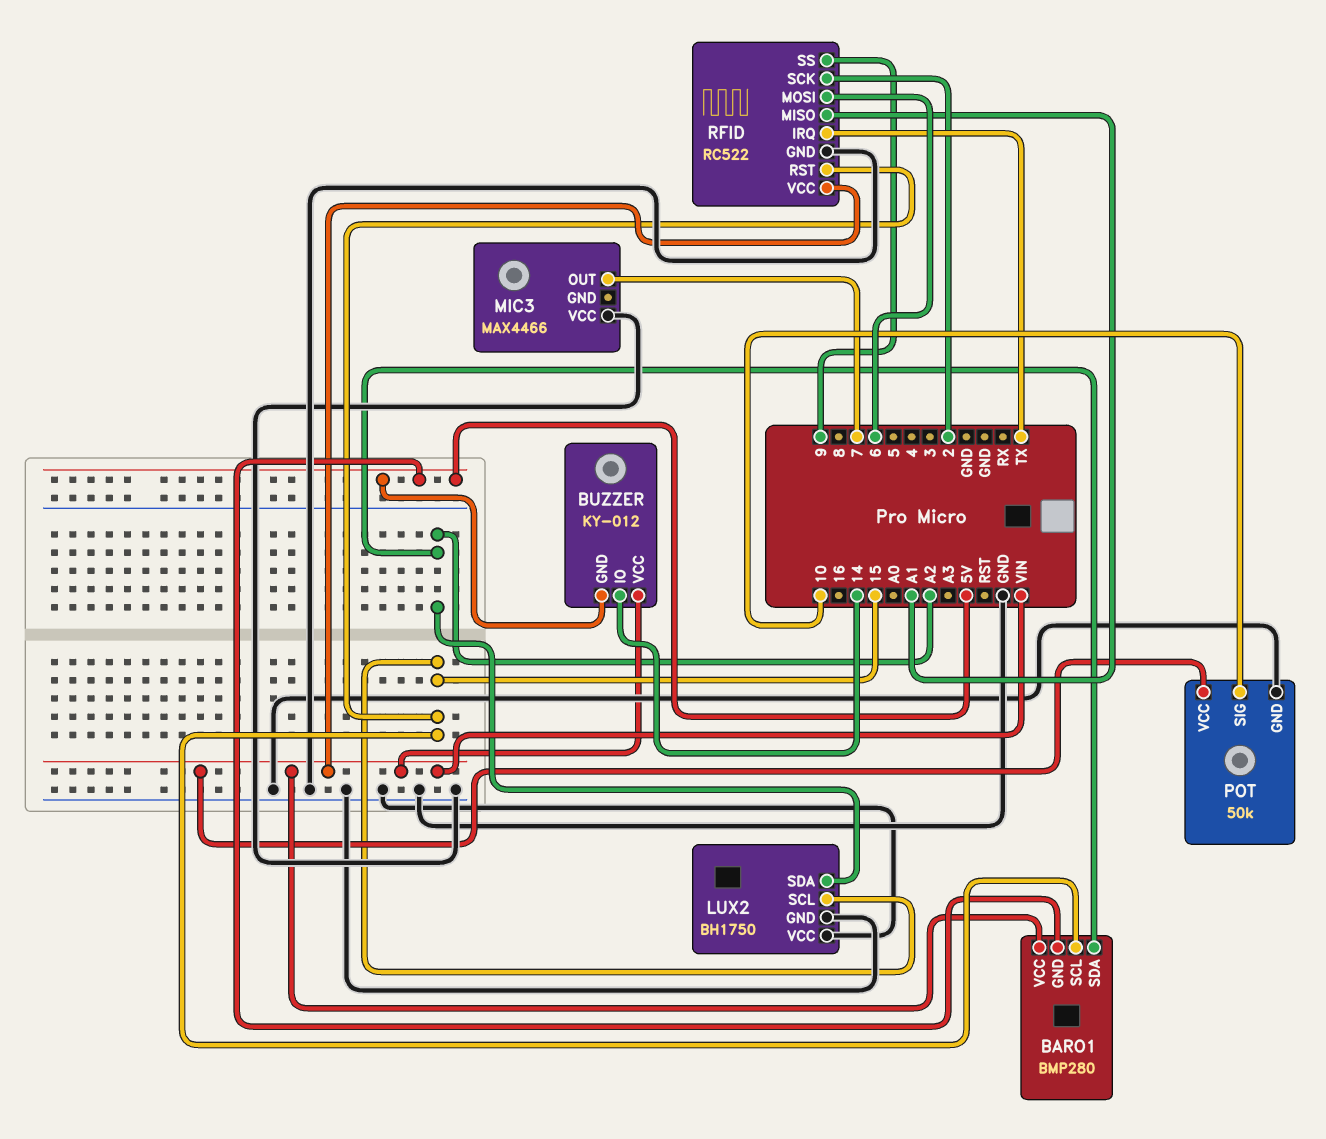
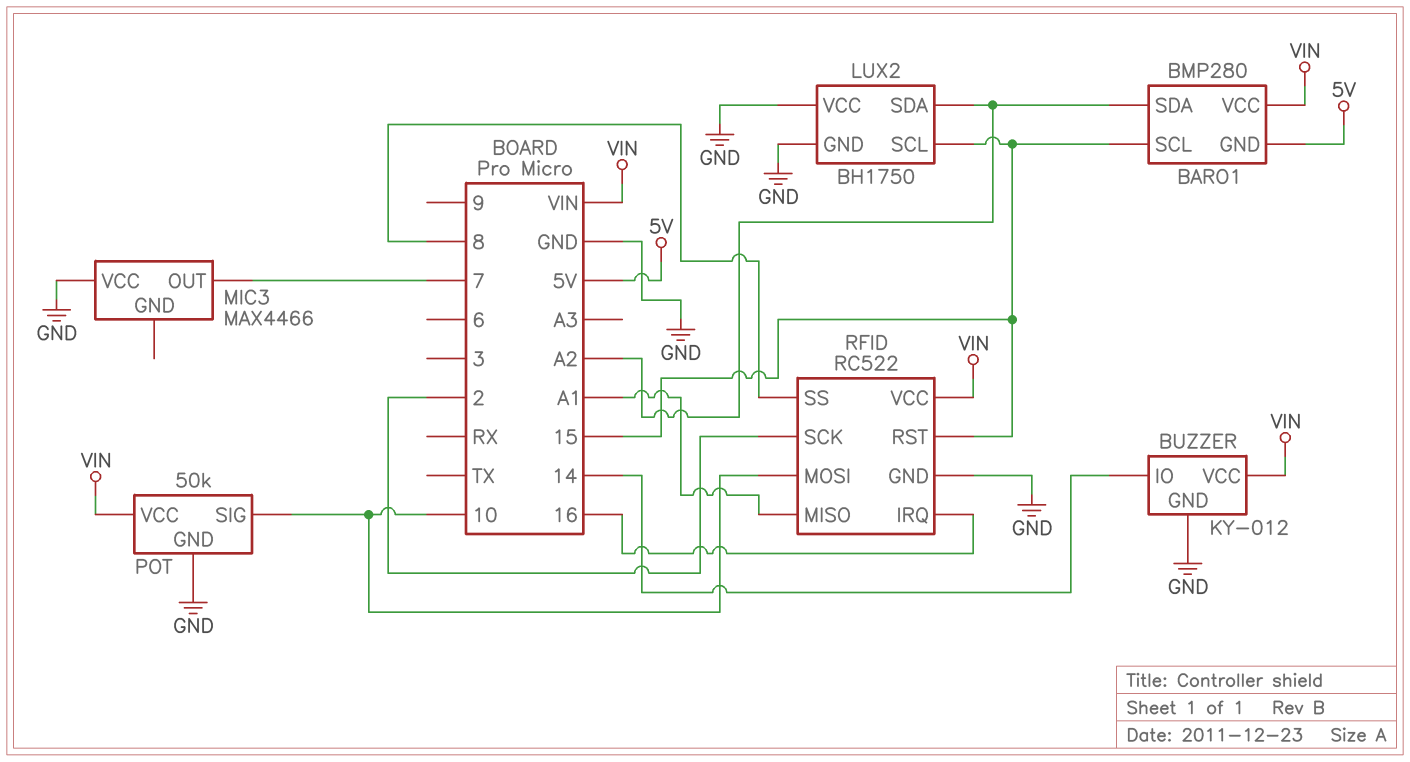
BUZZER pin GND: 5V -> GND
RFID pin IRQ: TX -> 16
RFID pin MOSI: 6 -> 10
RFID pin SS: 9 -> 8

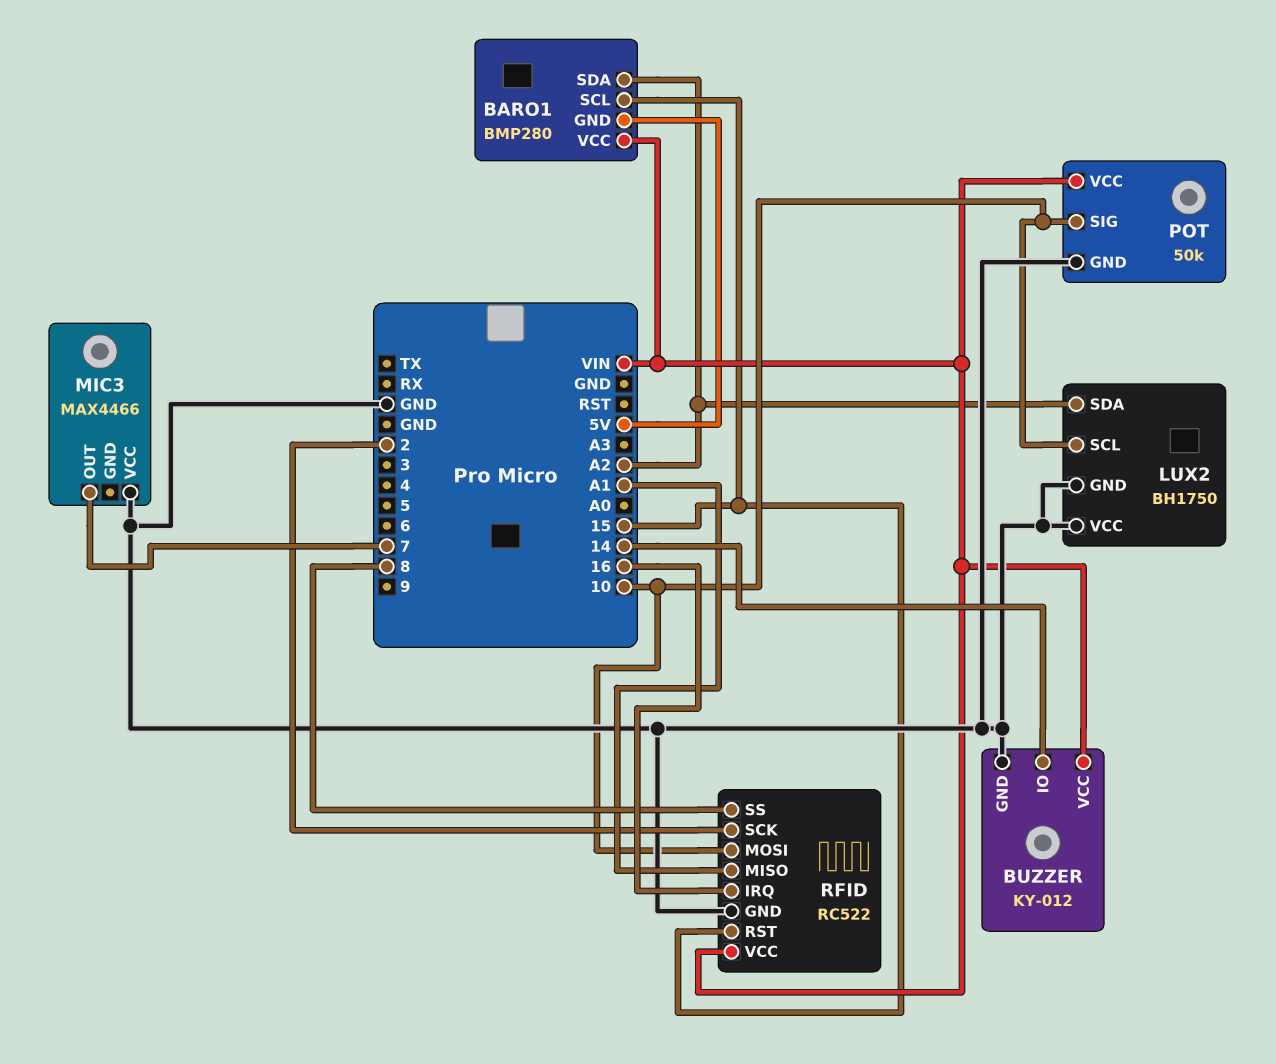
LUX2 pin SCL: 15 -> 10

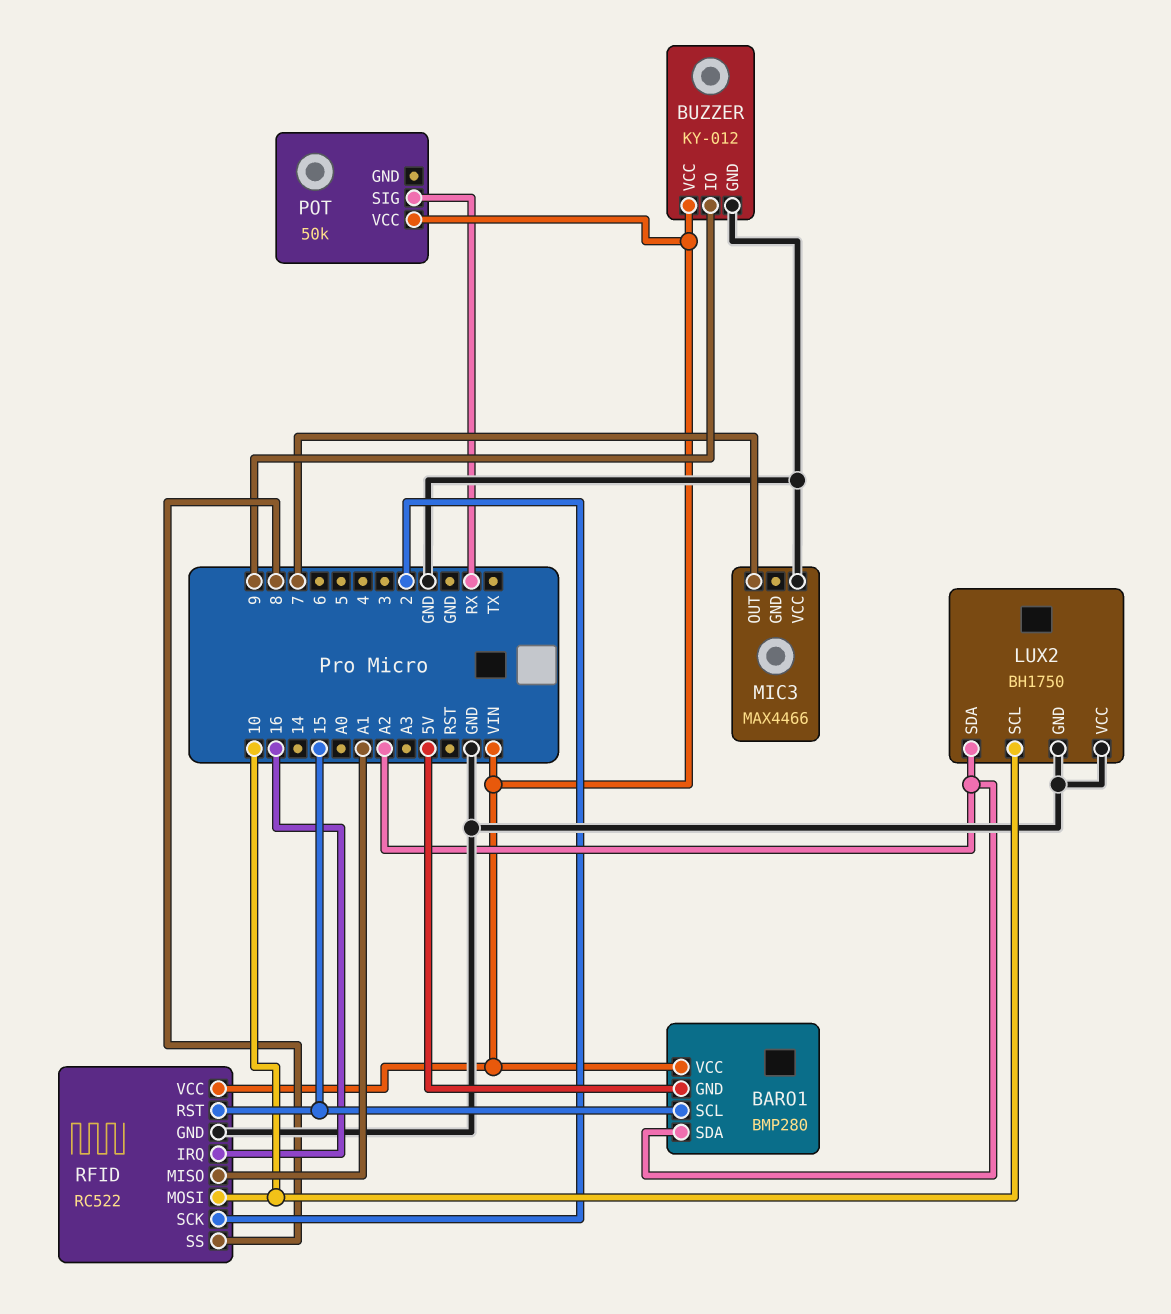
BUZZER pin IO: 14 -> 9
POT pin GND: GND -> none
POT pin SIG: 10 -> RX

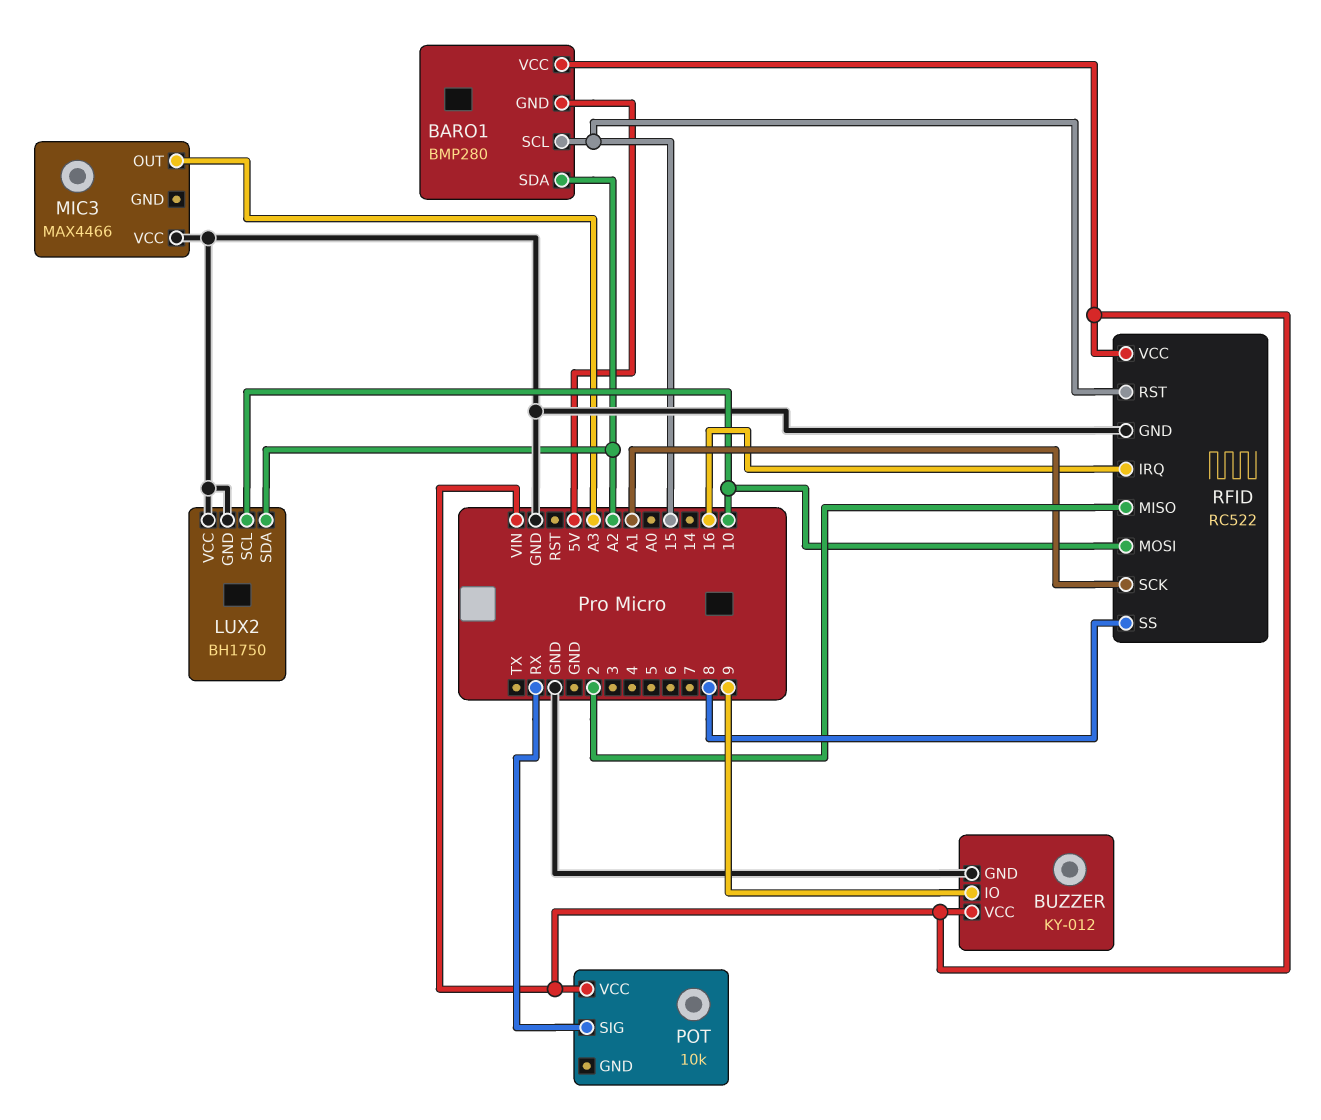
MIC3 pin OUT: 7 -> A3
POT: 50k -> 10k
RFID pin MISO: A1 -> 2
RFID pin SCK: 2 -> A1

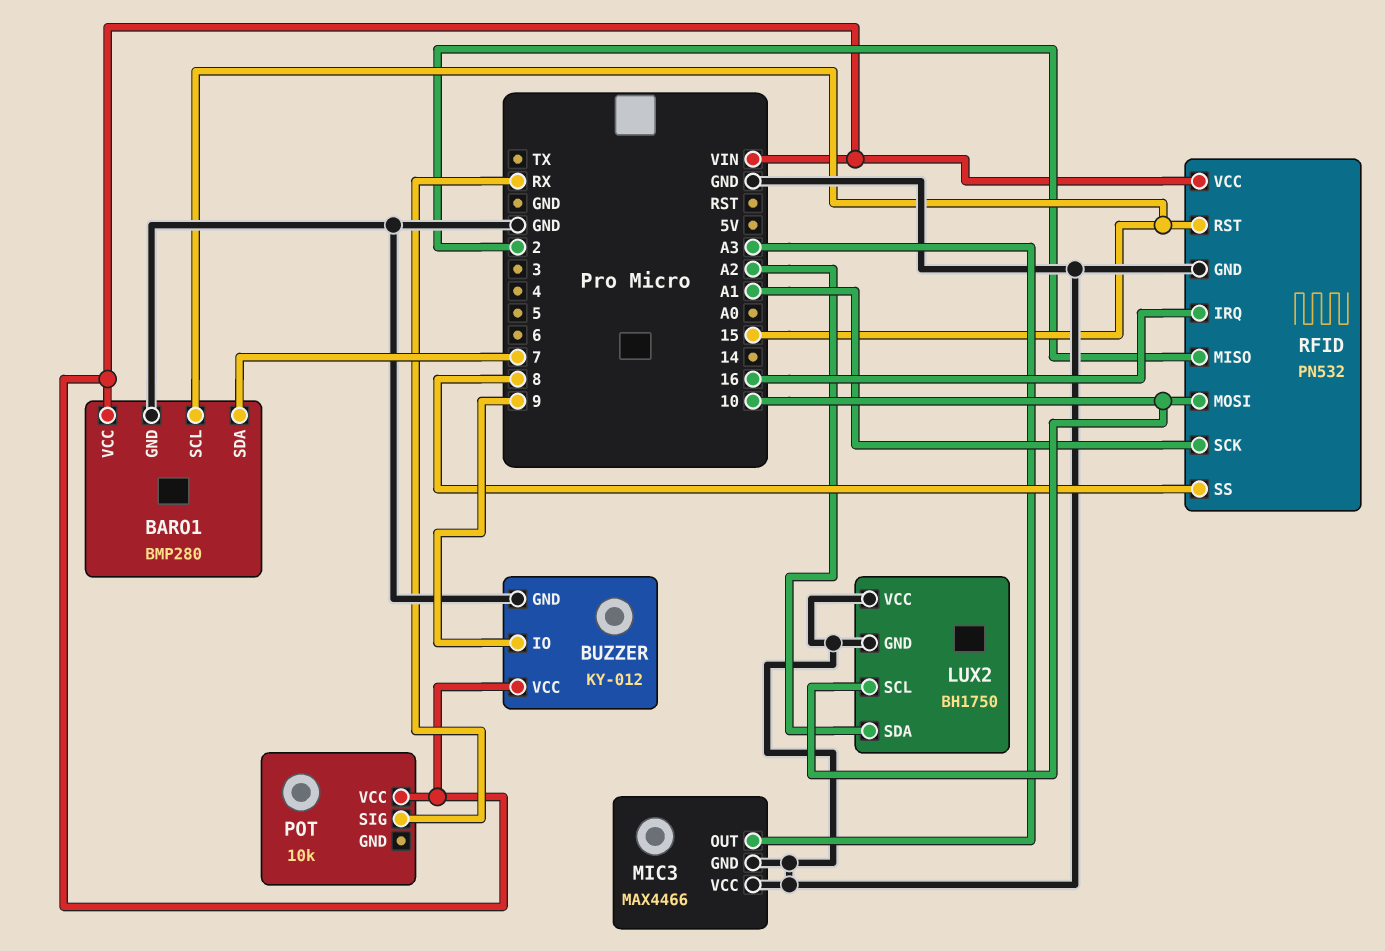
BARO1 pin GND: 5V -> GND
BARO1 pin SDA: A2 -> 7
MIC3 pin GND: none -> GND
RFID: RC522 -> PN532

